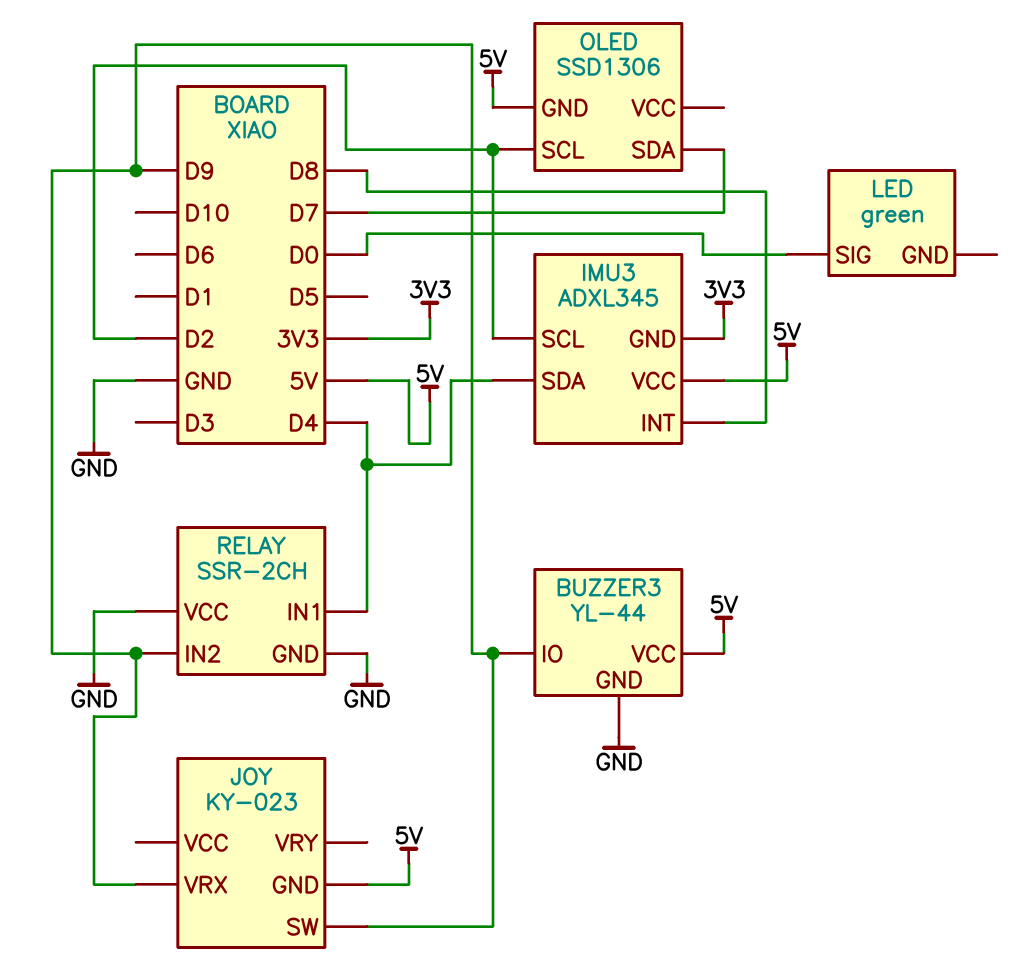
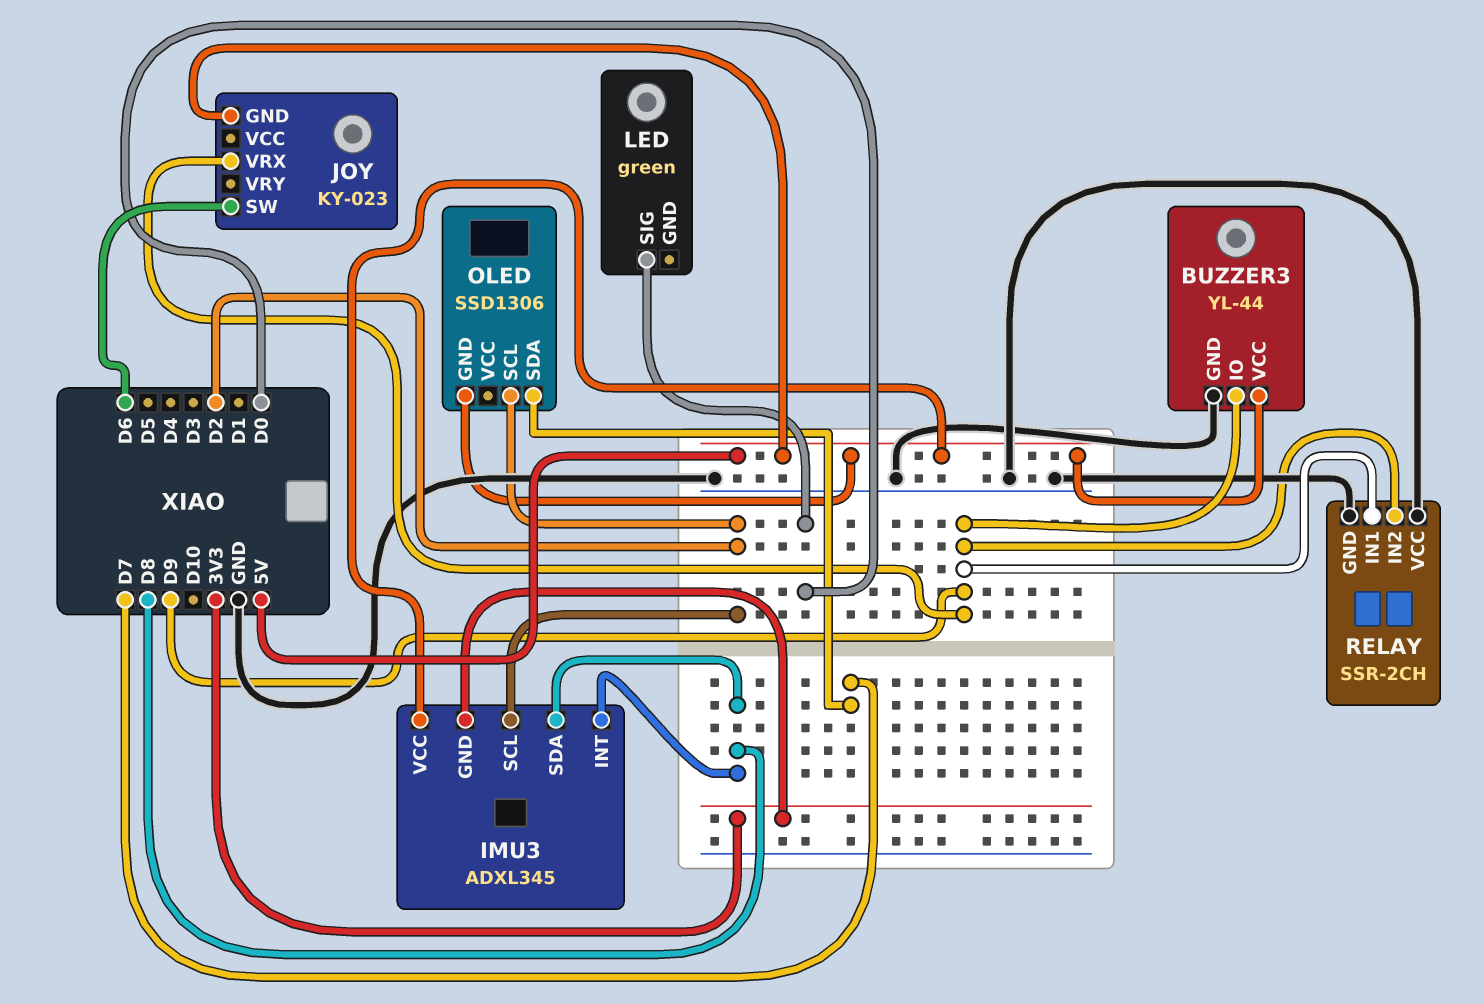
IMU3 pin SDA: D4 -> D8
JOY pin SW: D9 -> D6
RELAY pin IN1: D4 -> D9

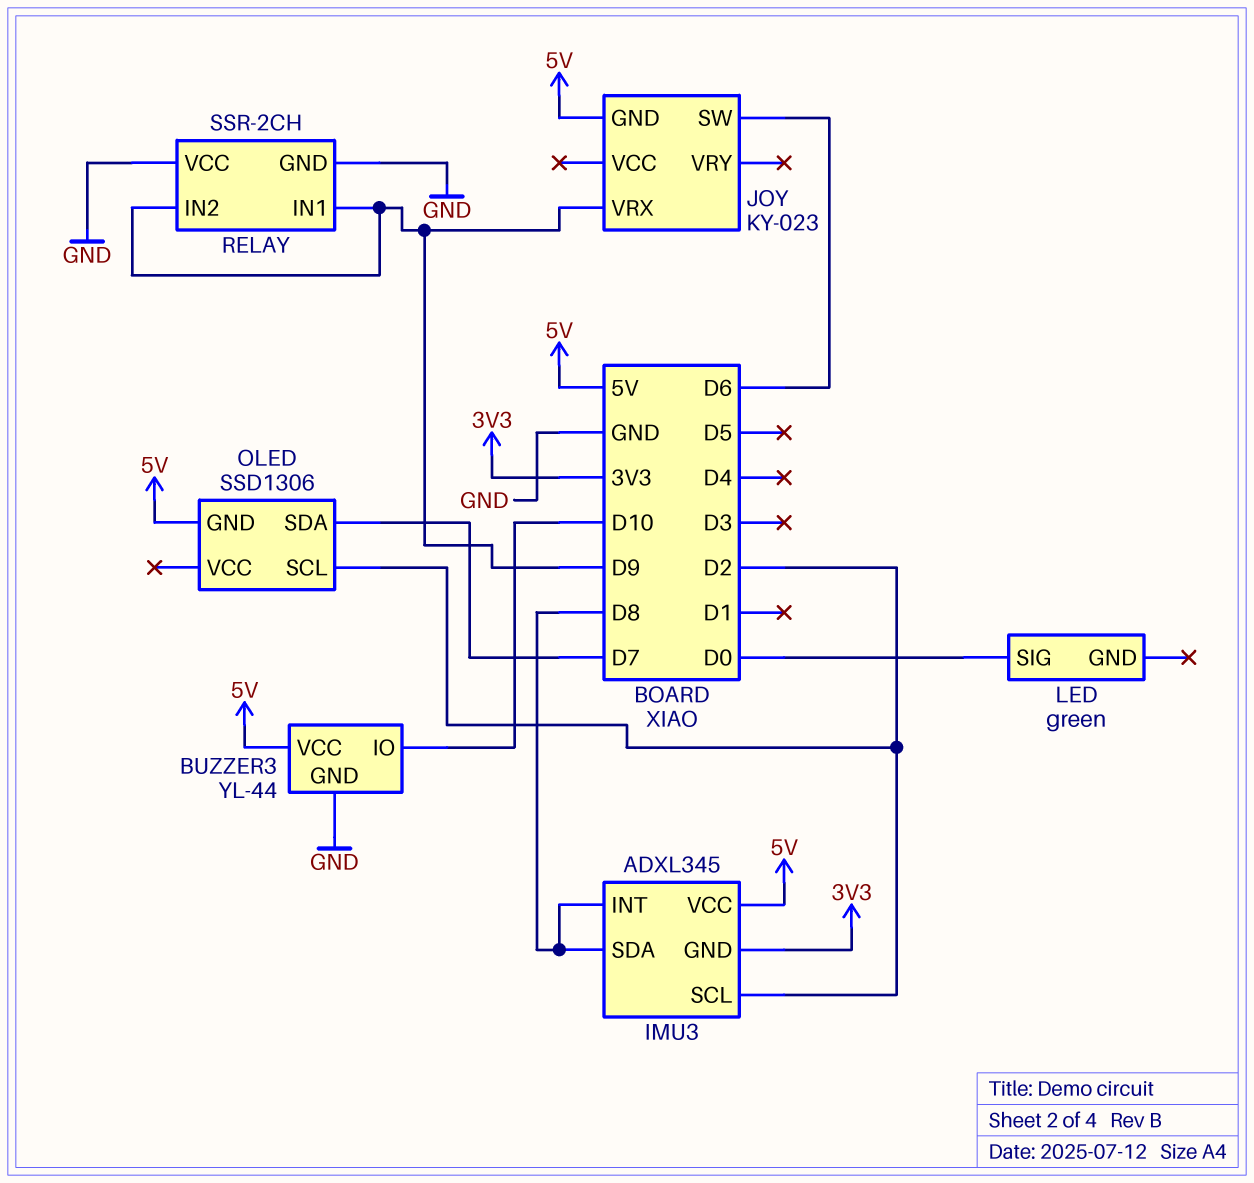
BUZZER3 pin IO: D9 -> D10

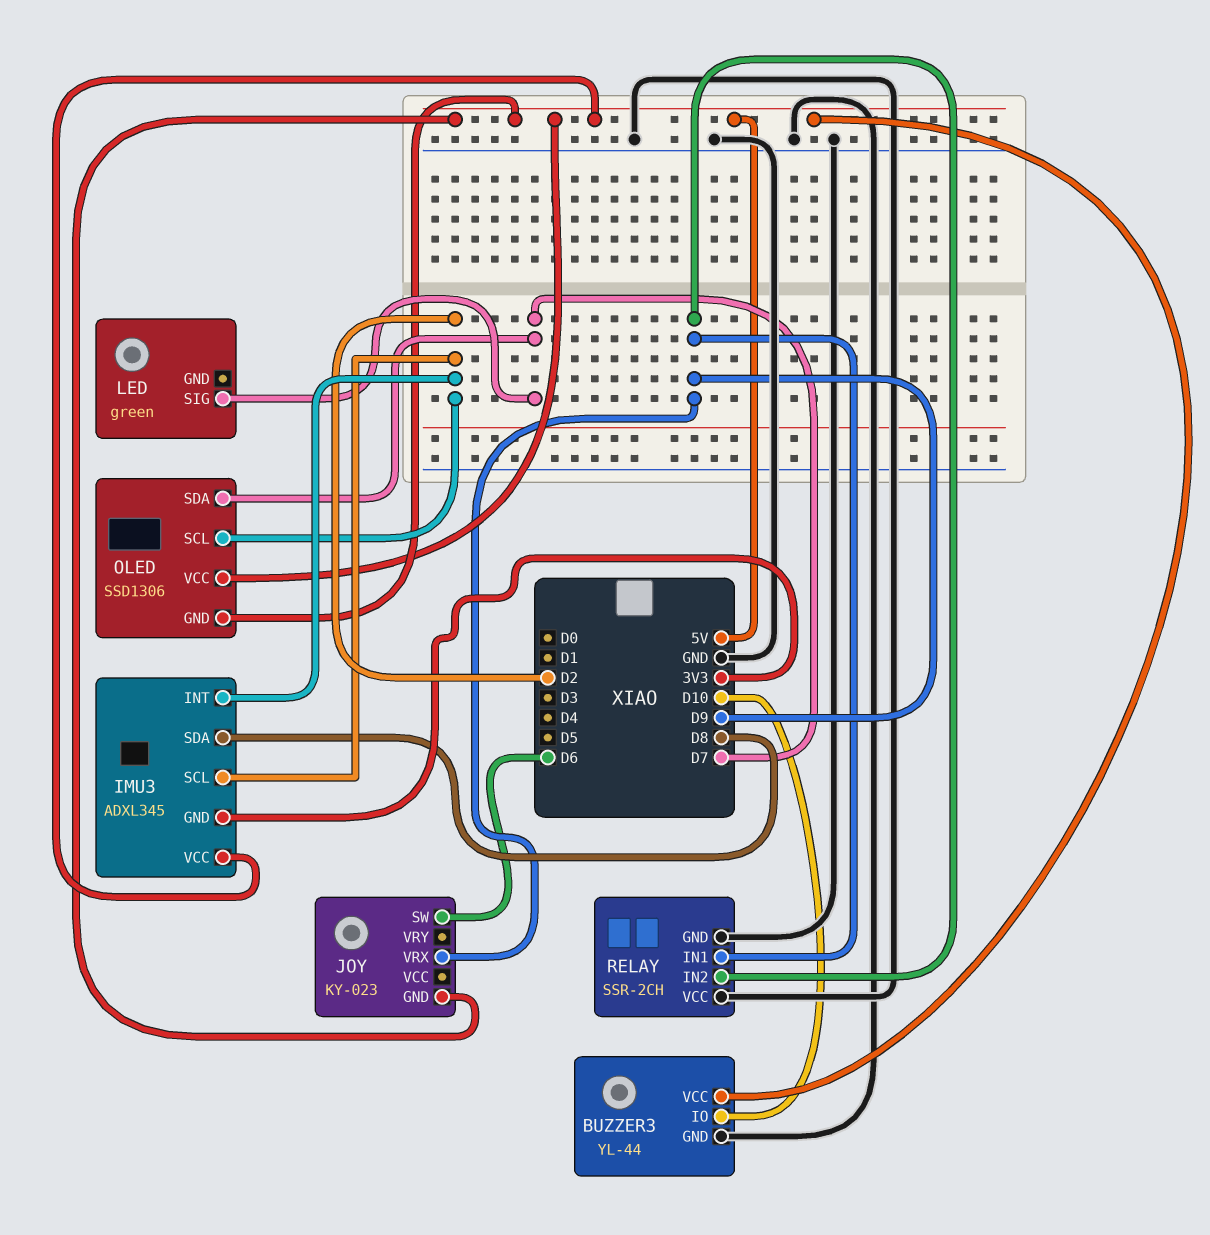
IMU3 pin INT: D8 -> D2
LED pin SIG: D0 -> D7
OLED pin VCC: none -> 5V

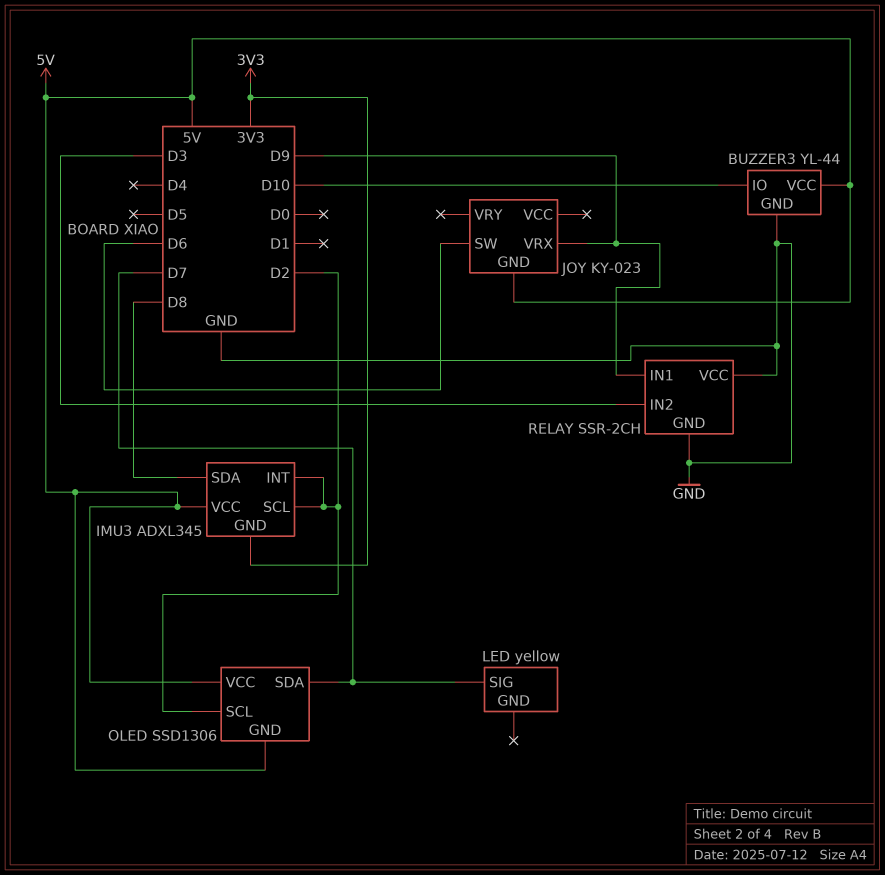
LED: green -> yellow
RELAY pin IN2: D9 -> D3

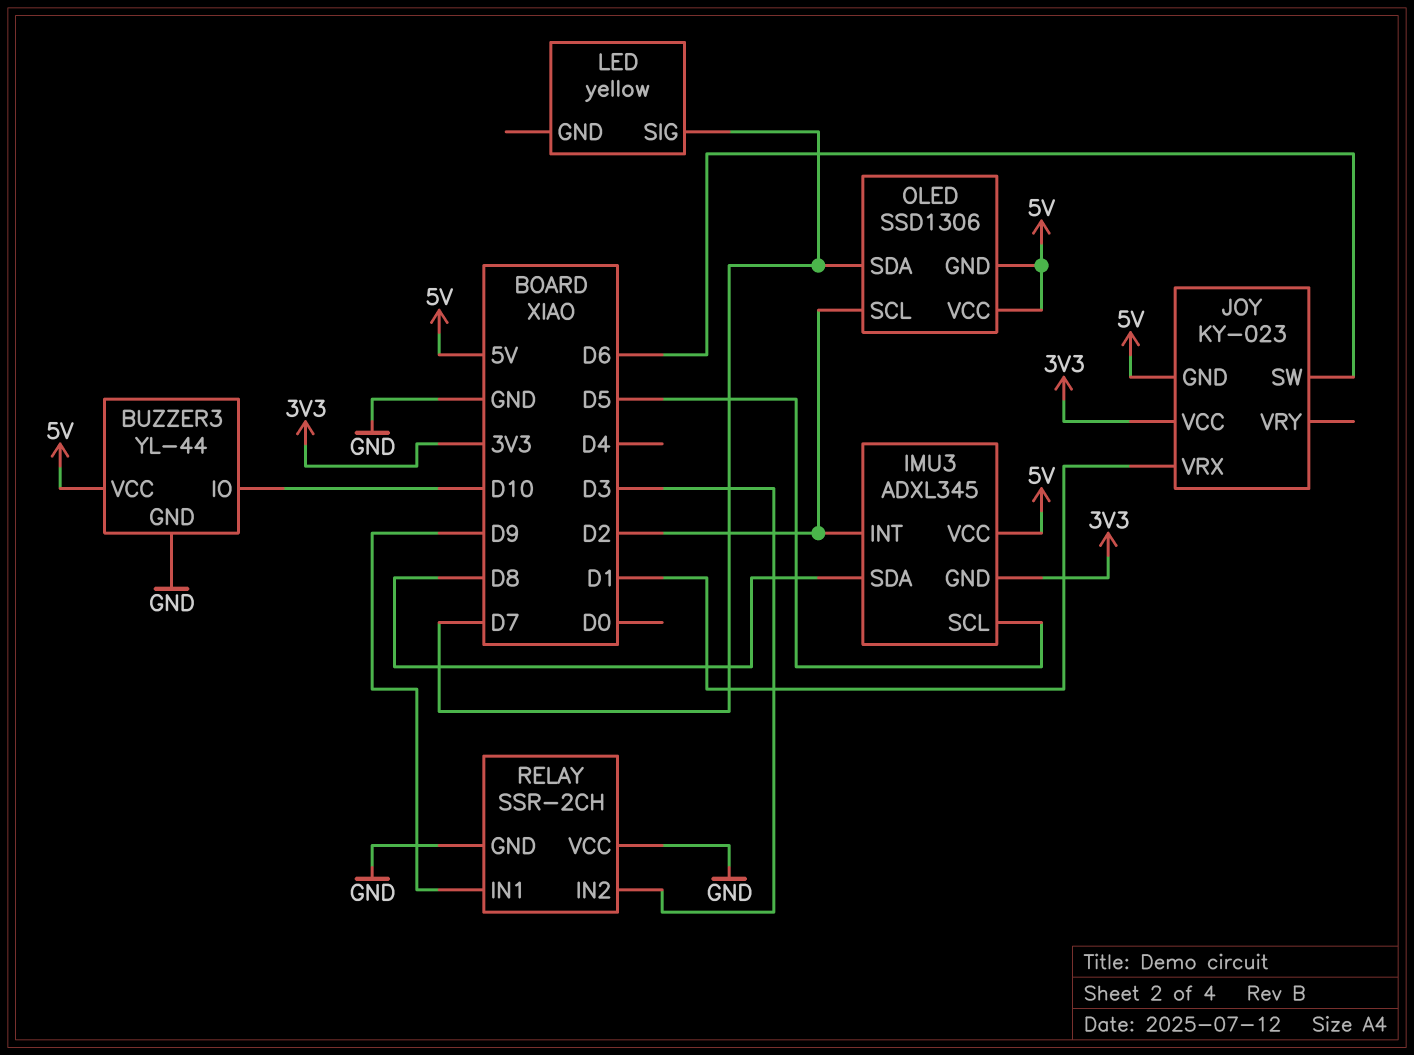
IMU3 pin SCL: D2 -> D5
JOY pin VCC: none -> 3V3
JOY pin VRX: D9 -> D1

